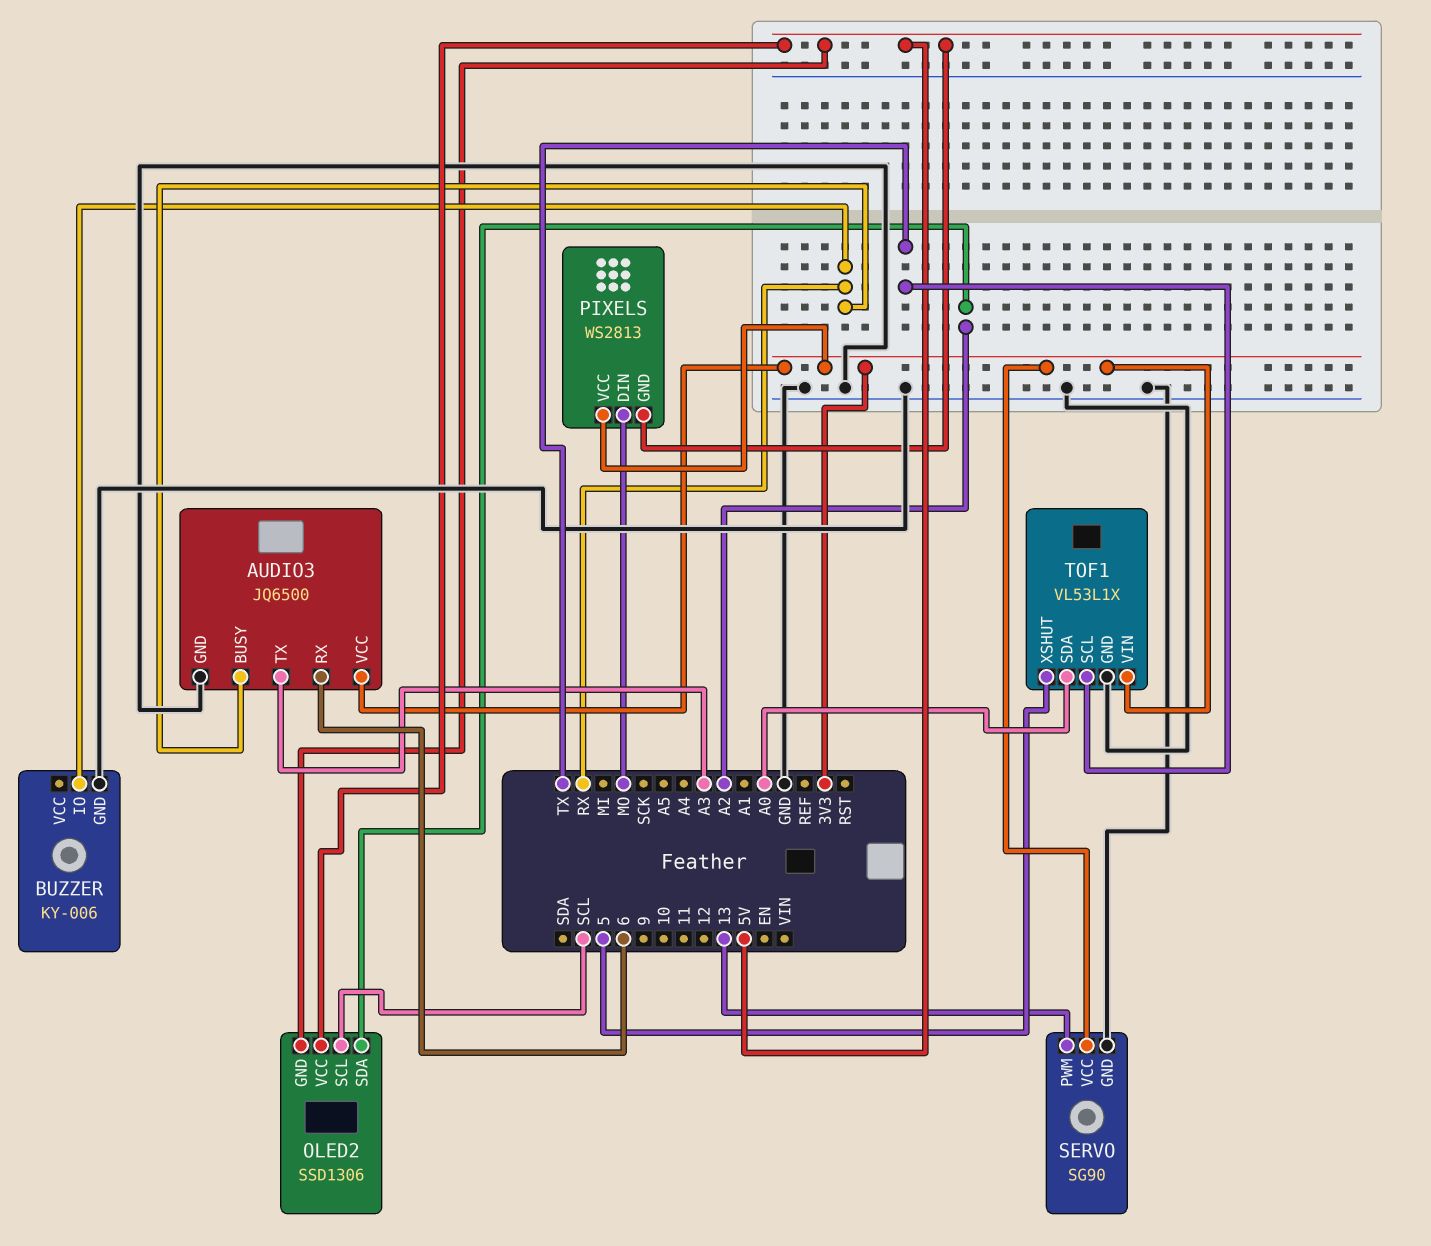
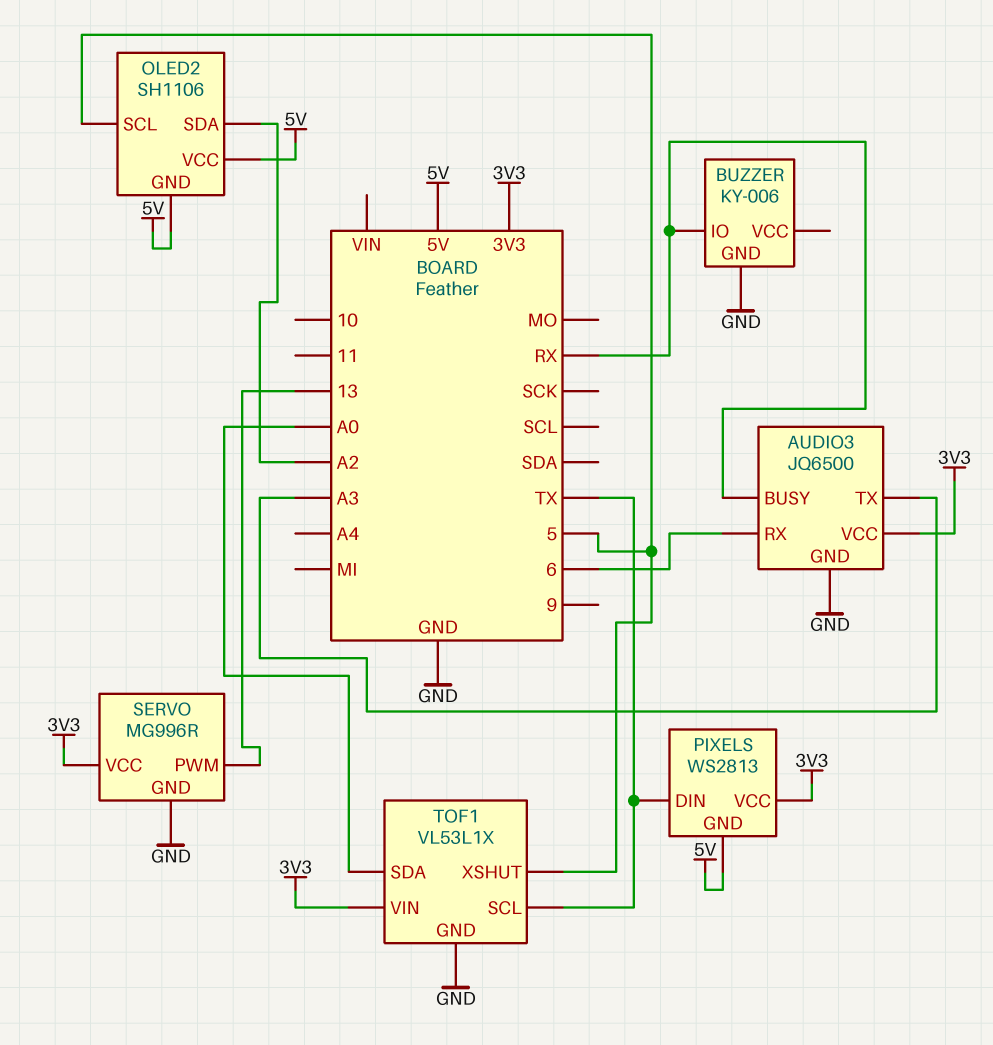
OLED2: SSD1306 -> SH1106
OLED2 pin SCL: SCL -> 5
PIXELS pin DIN: MO -> TX
SERVO: SG90 -> MG996R

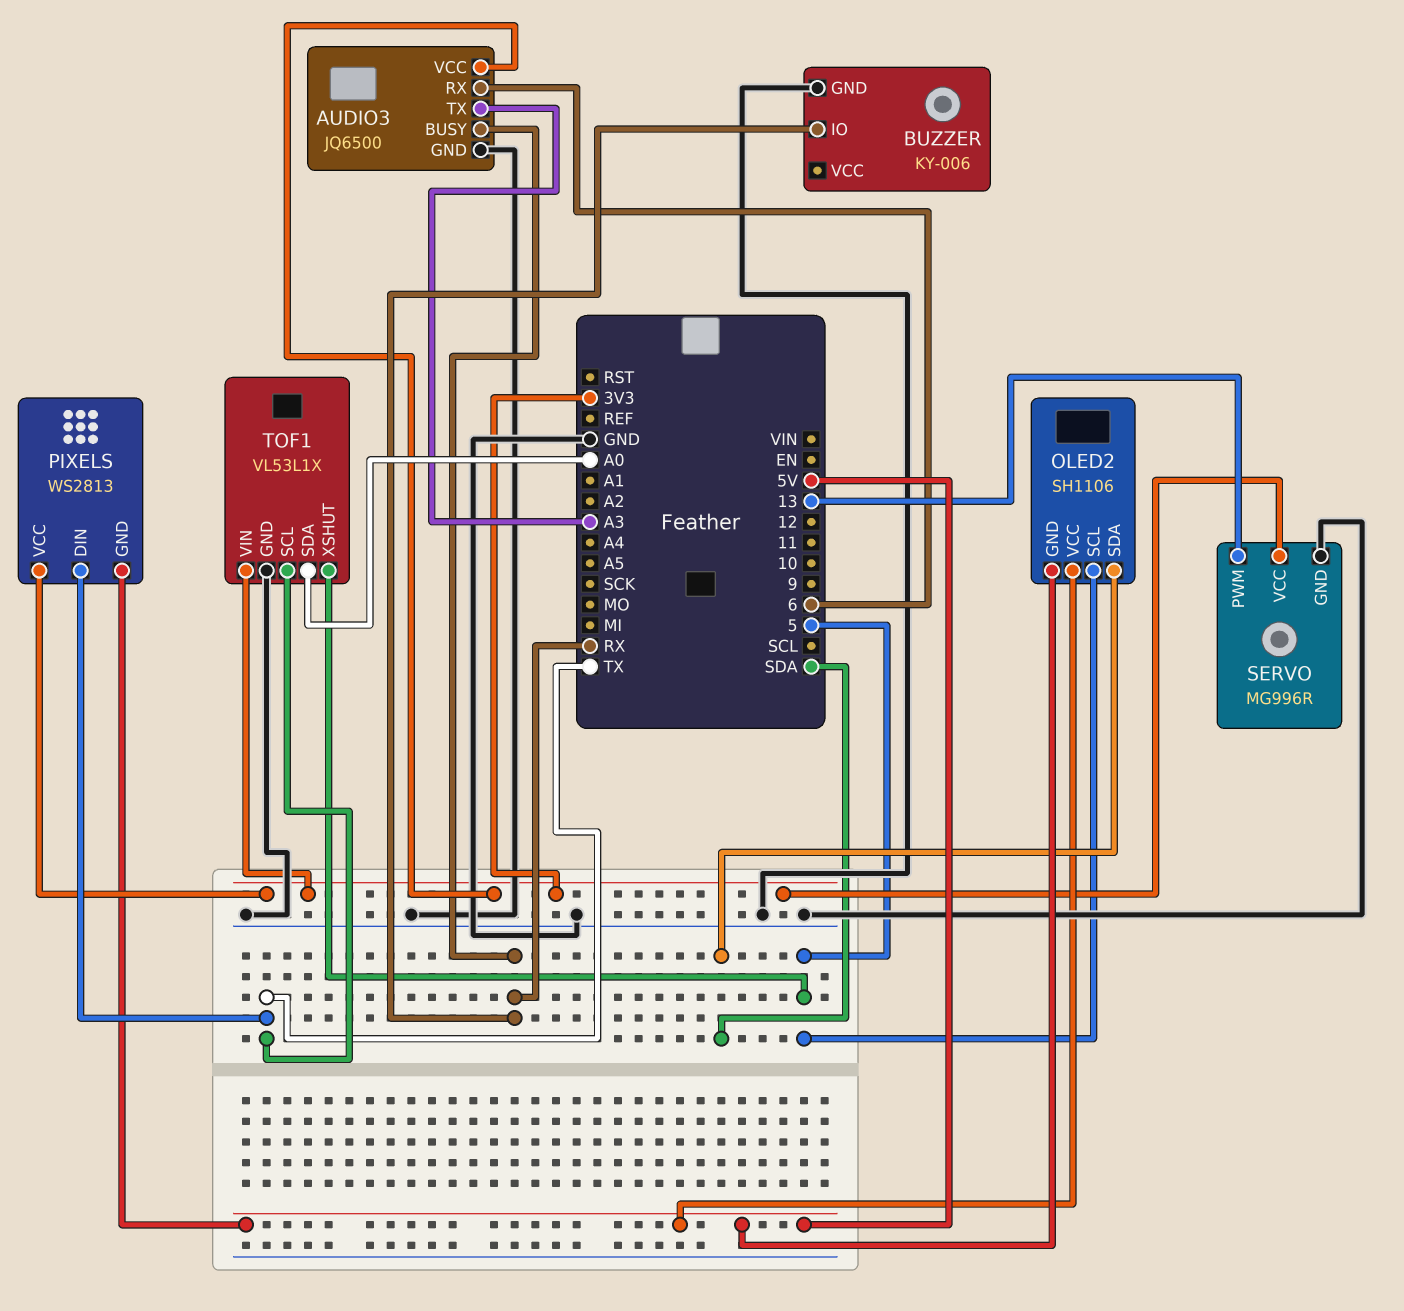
OLED2 pin SDA: A2 -> SDA

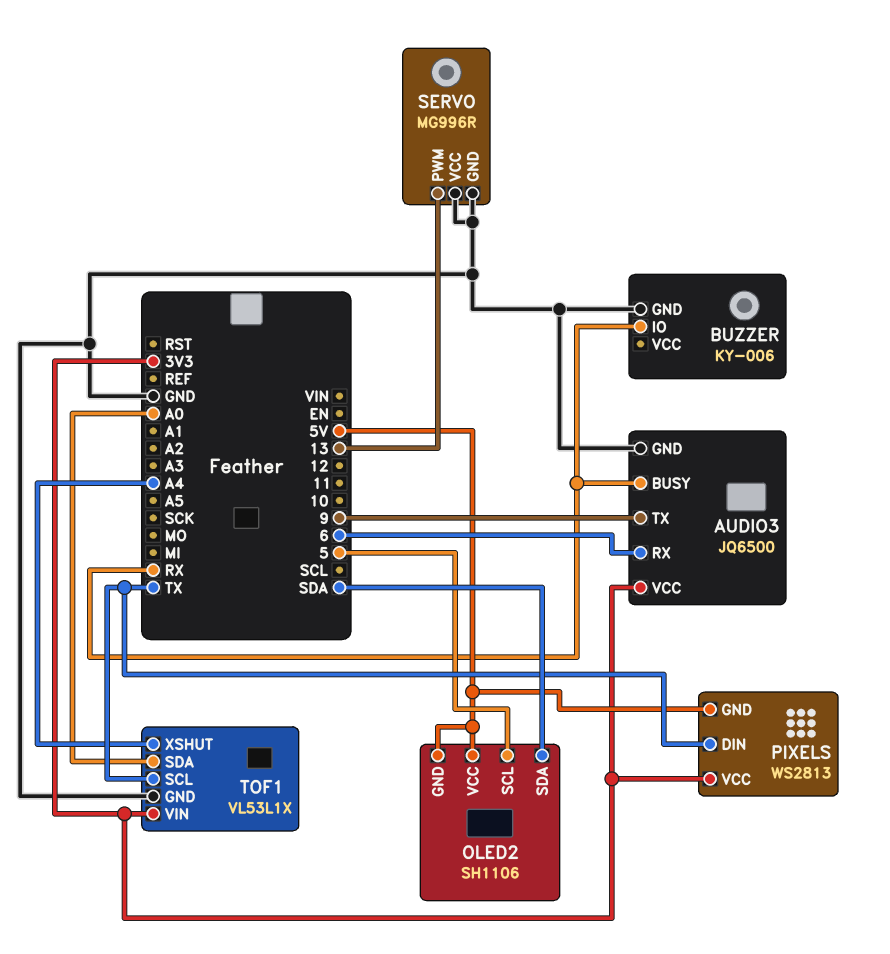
AUDIO3 pin TX: A3 -> 9
SERVO pin VCC: 3V3 -> GND
TOF1 pin XSHUT: 5 -> A4

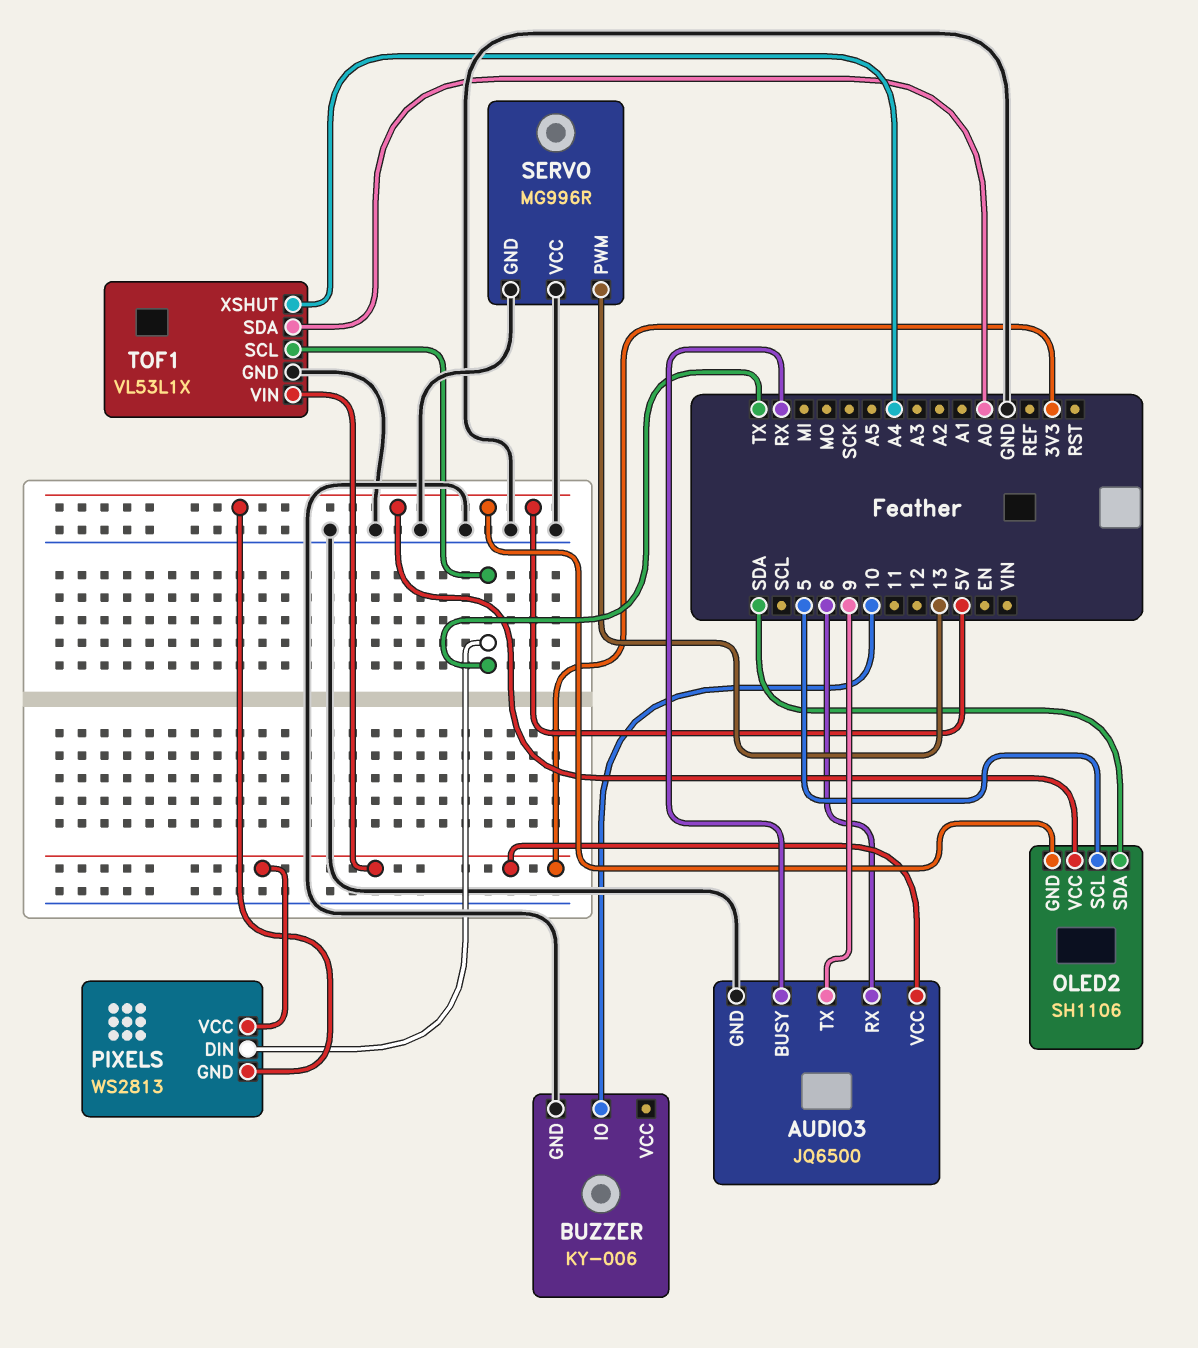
BUZZER pin IO: RX -> 10

